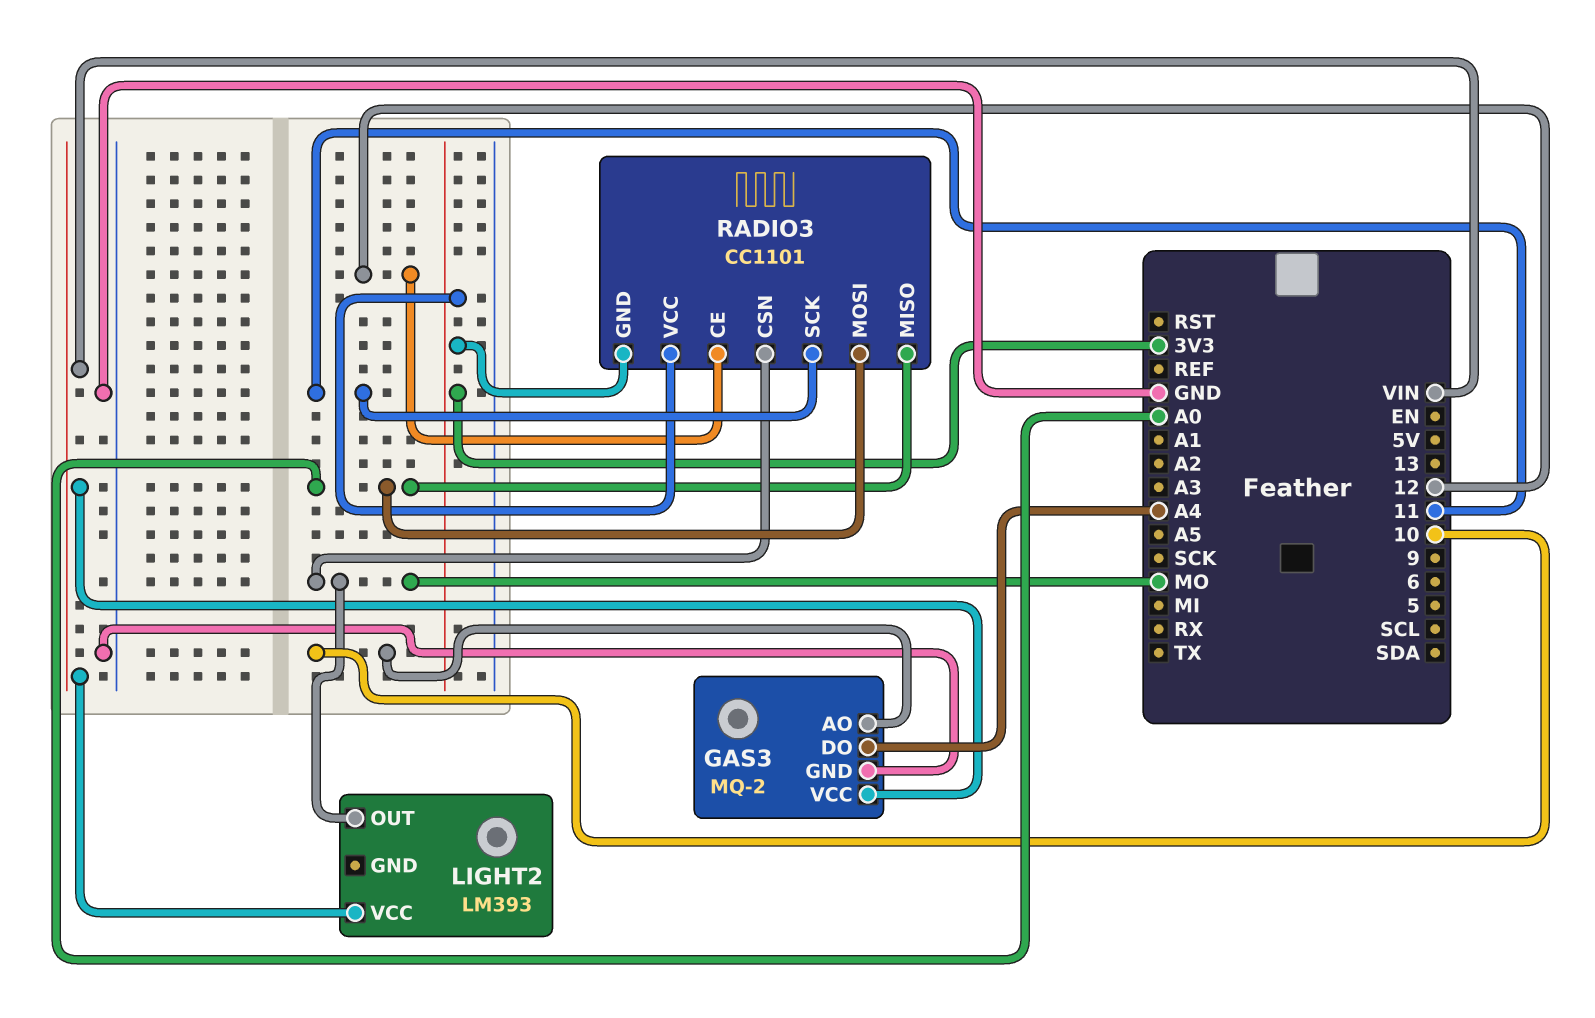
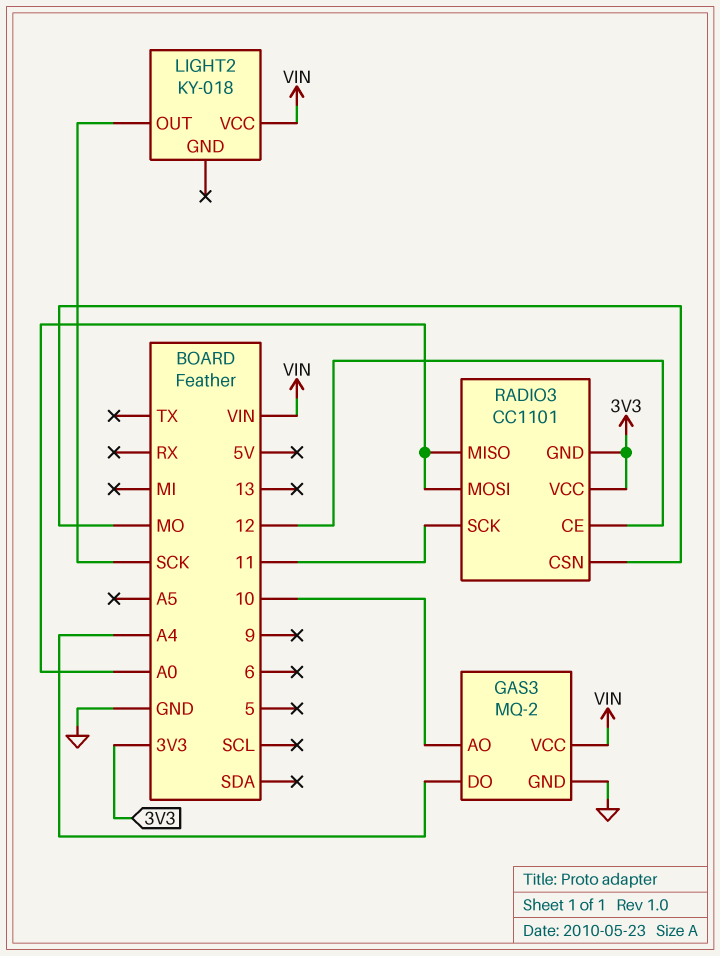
LIGHT2: LM393 -> KY-018
LIGHT2 pin OUT: MO -> SCK

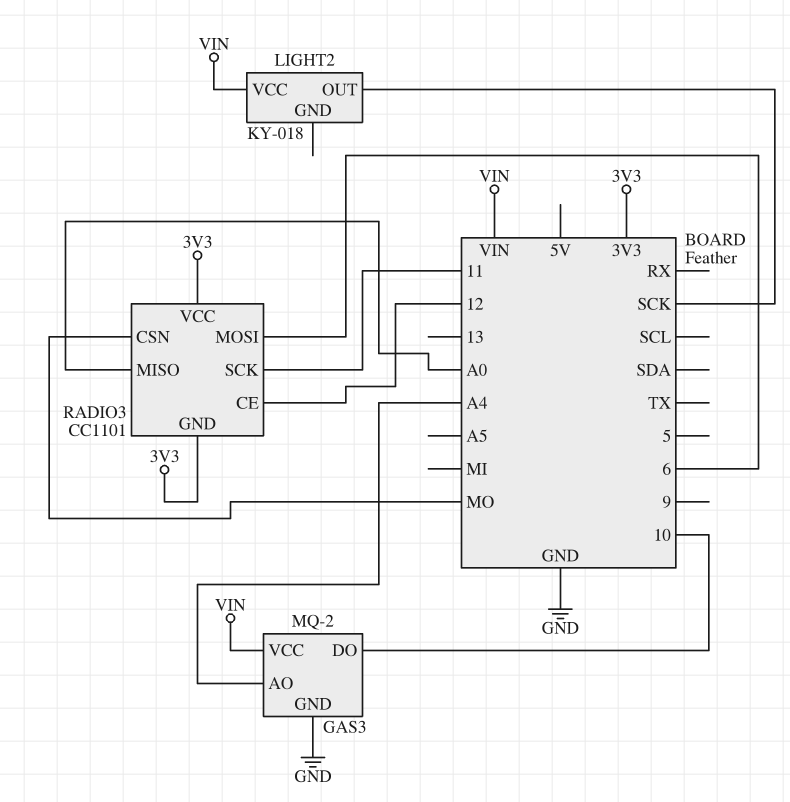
GAS3 pin AO: 10 -> A4
GAS3 pin DO: A4 -> 10
RADIO3 pin MOSI: A0 -> 6

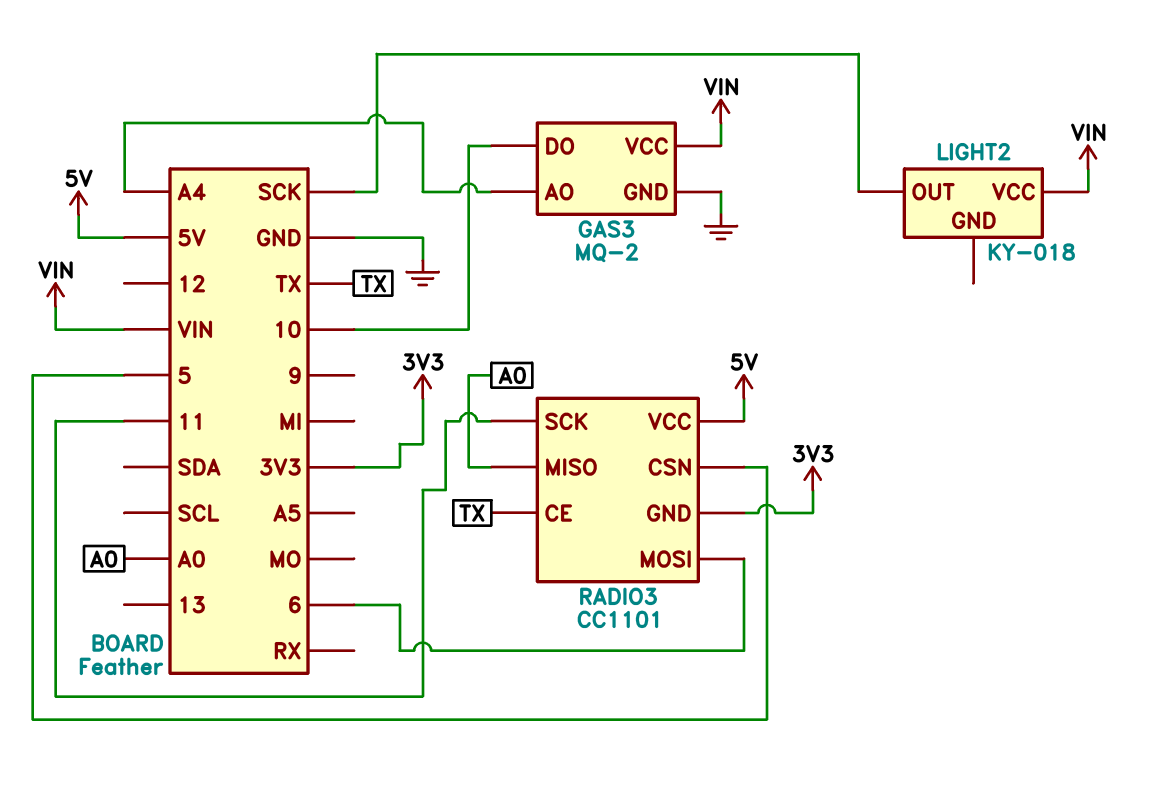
RADIO3 pin CE: 12 -> TX
RADIO3 pin CSN: MO -> 5
RADIO3 pin VCC: 3V3 -> 5V

